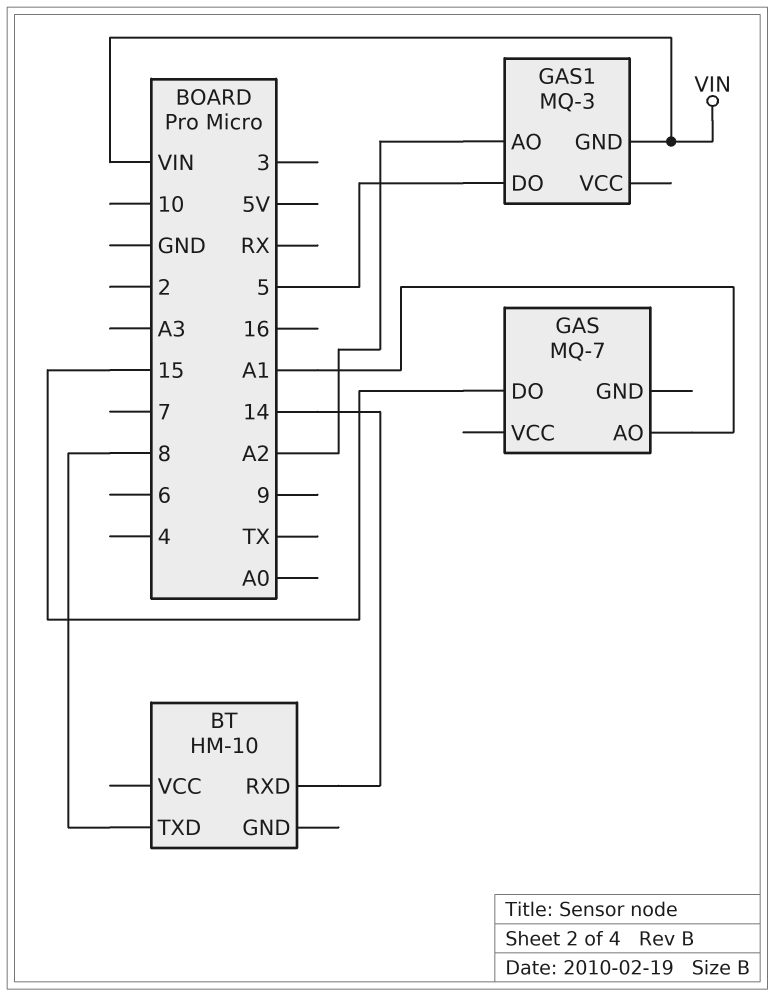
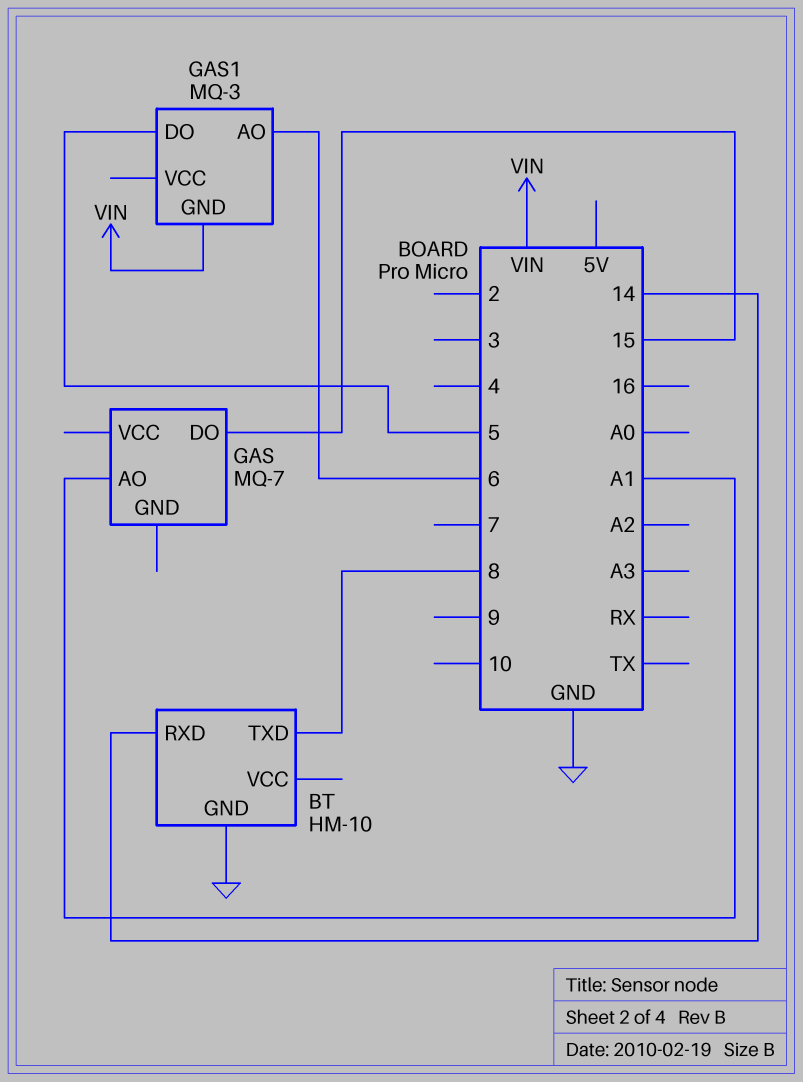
BT pin GND: none -> GND
GAS1 pin AO: A2 -> 6

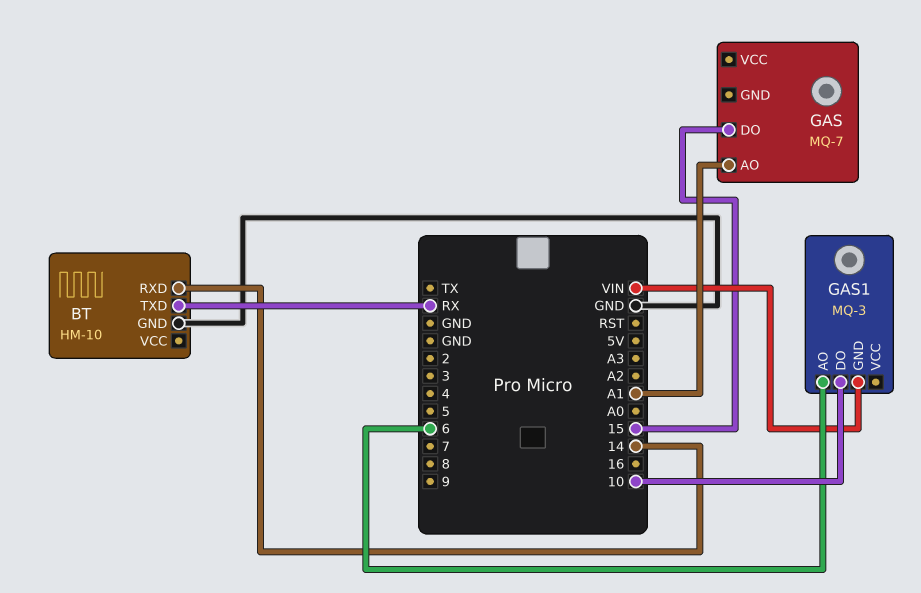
BT pin TXD: 8 -> RX
GAS1 pin DO: 5 -> 10

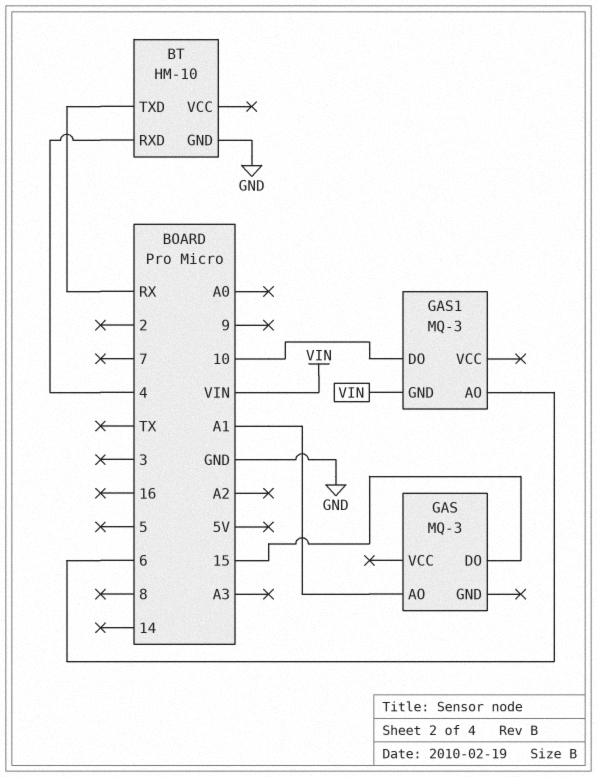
BT pin RXD: 14 -> 4
GAS: MQ-7 -> MQ-3

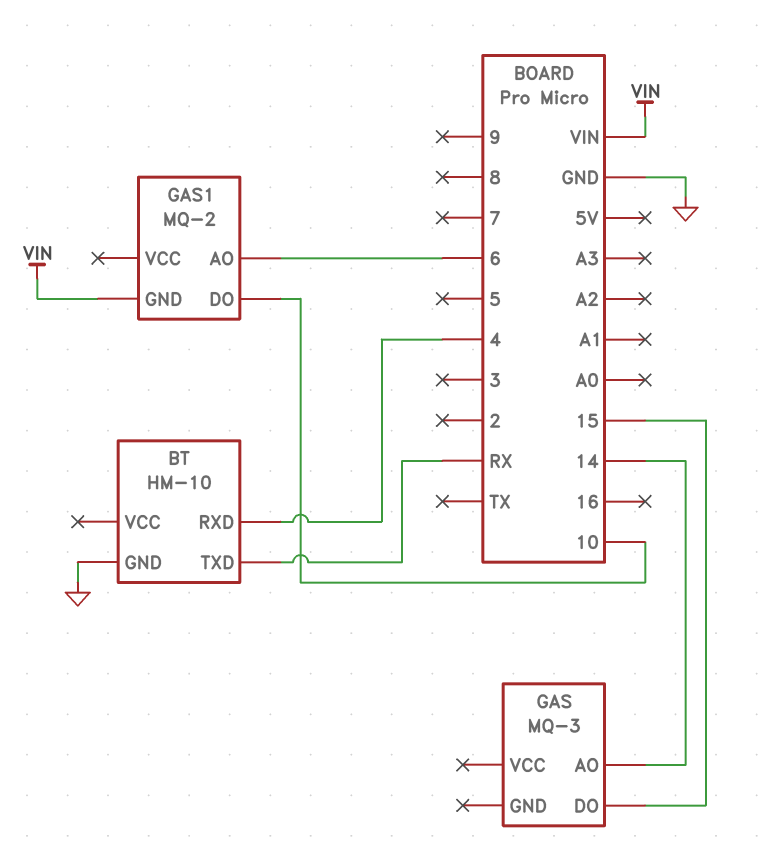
GAS pin AO: A1 -> 14
GAS1: MQ-3 -> MQ-2

